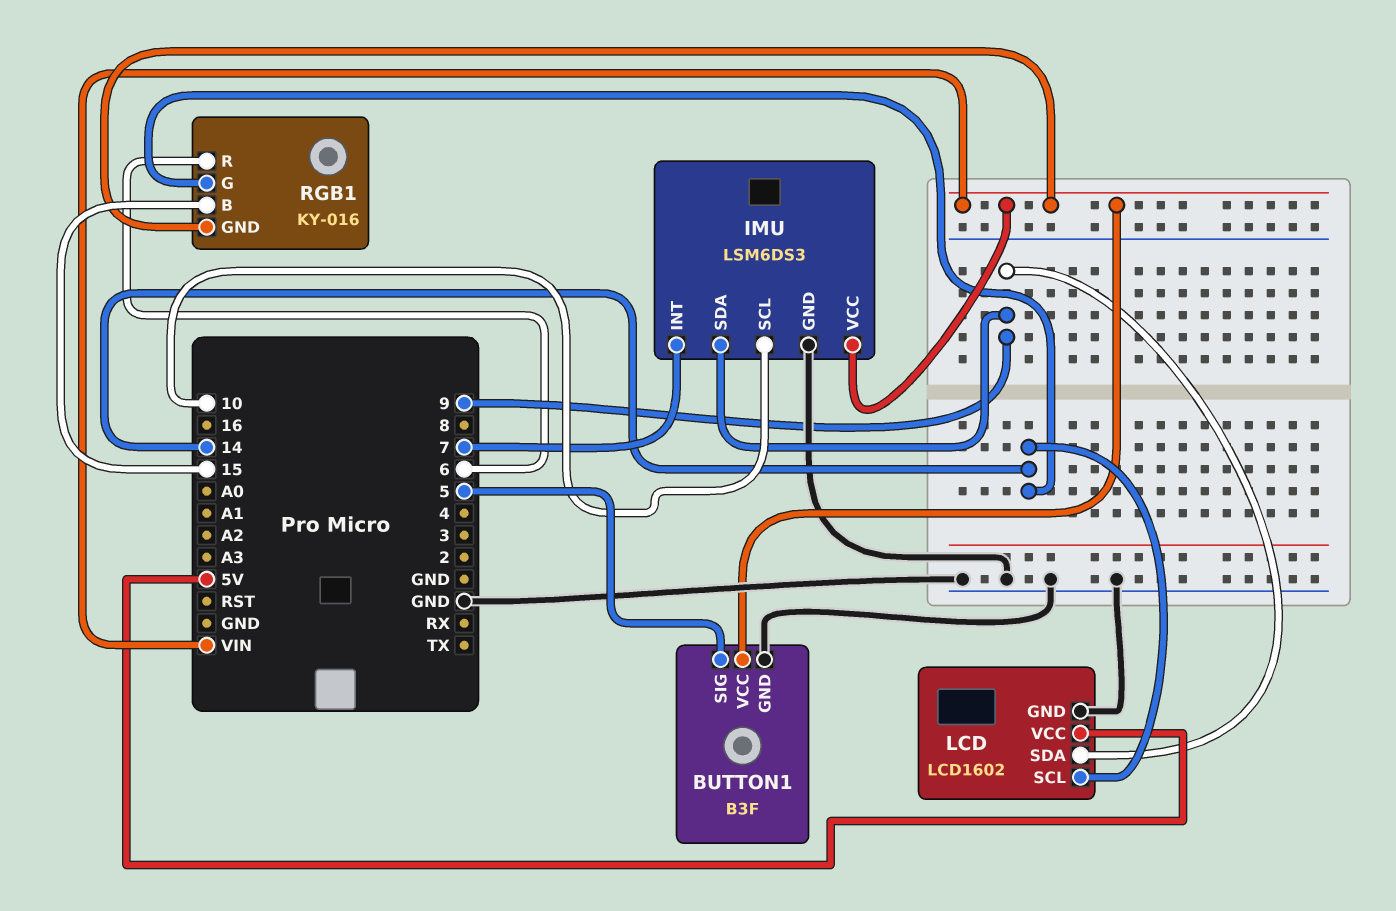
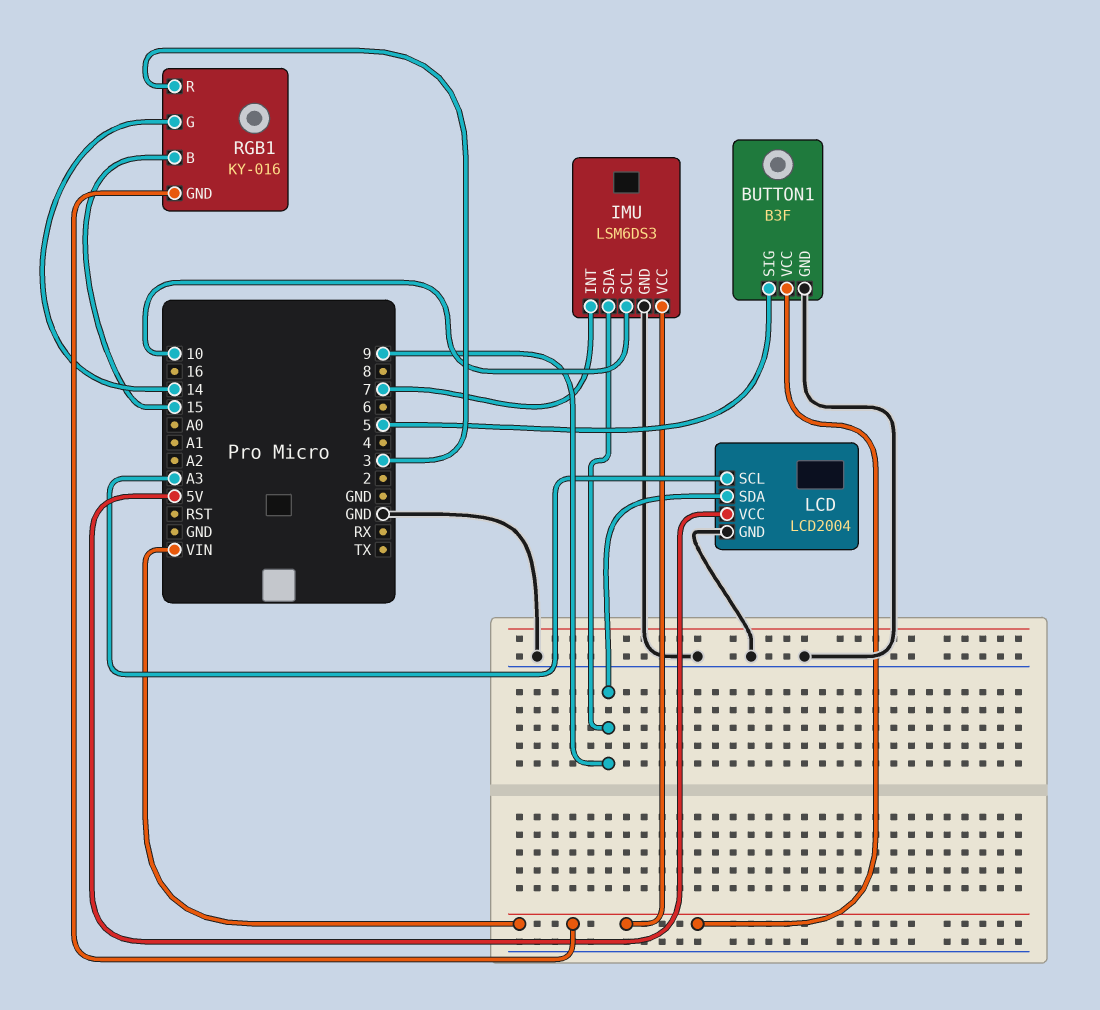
LCD: LCD1602 -> LCD2004
LCD pin SCL: 14 -> A3
RGB1 pin R: 6 -> 3

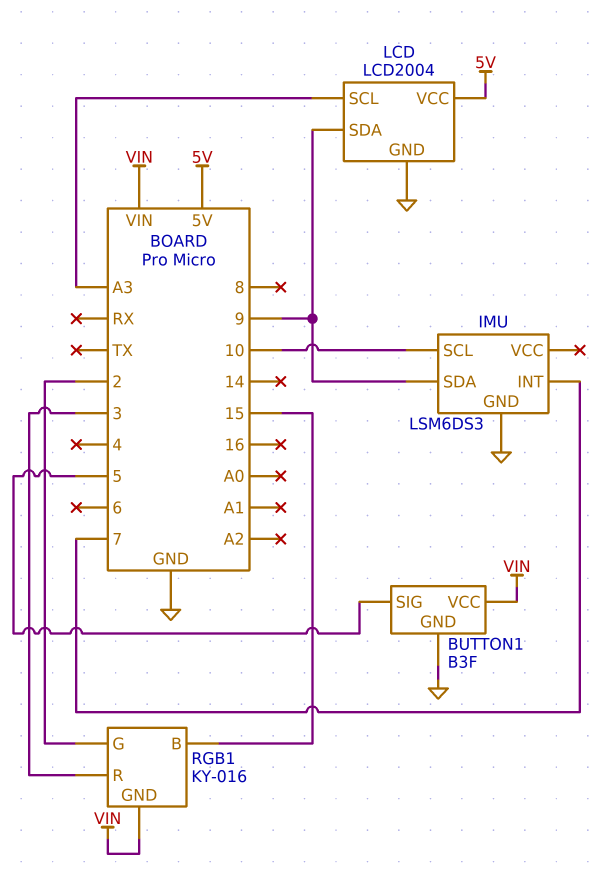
IMU pin VCC: VIN -> none
RGB1 pin G: 14 -> 2

